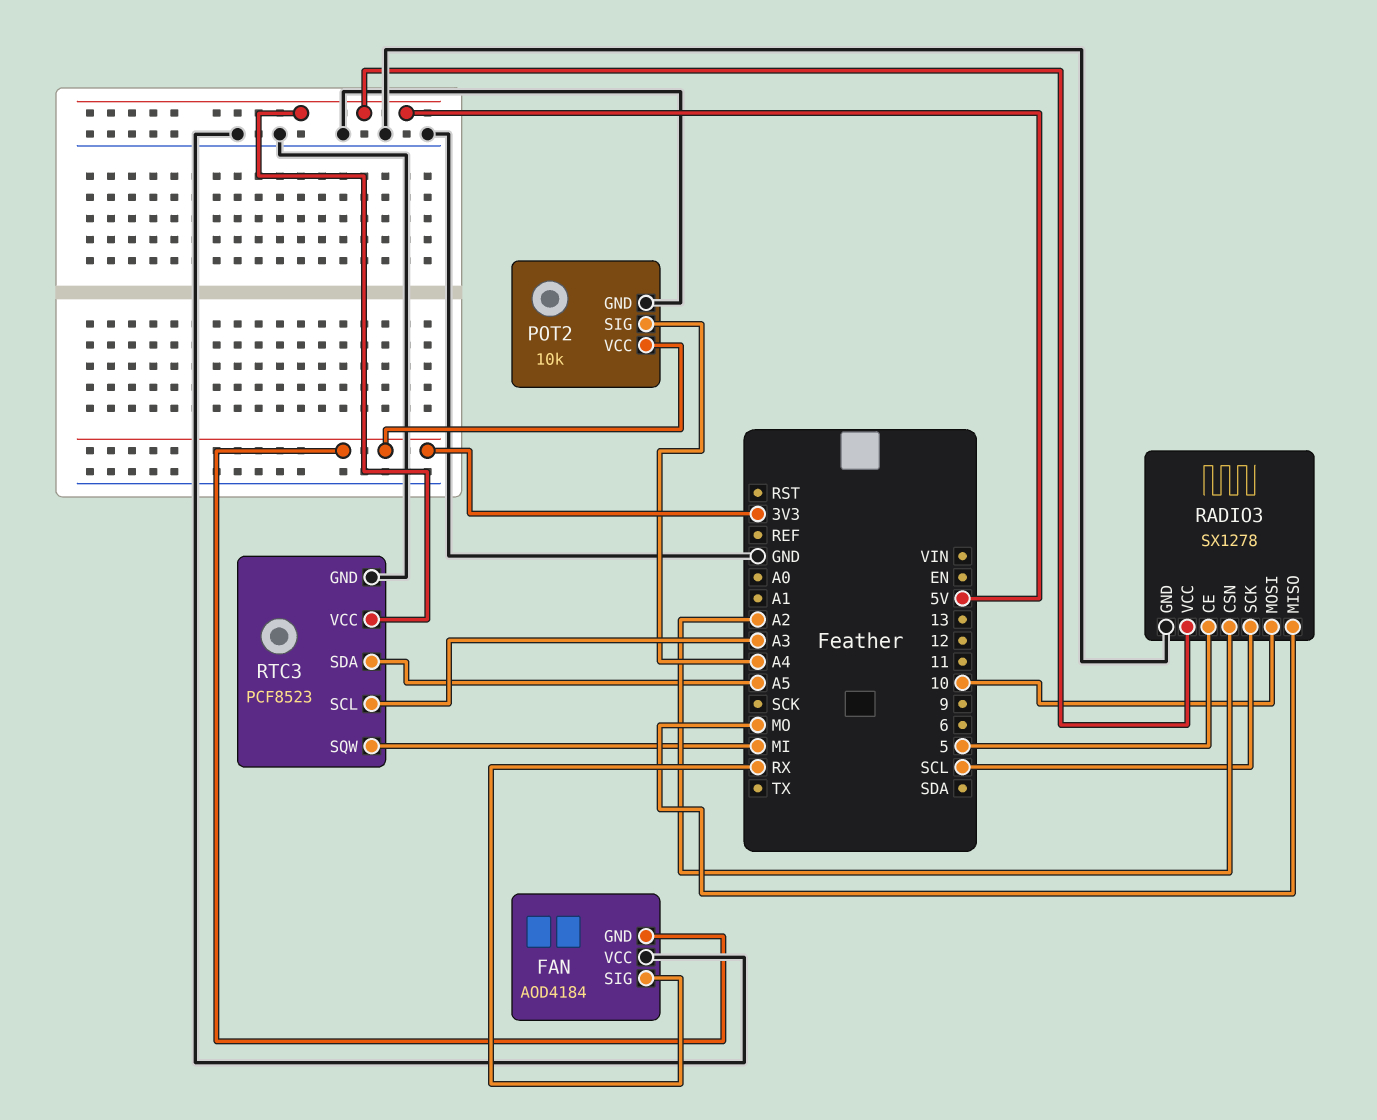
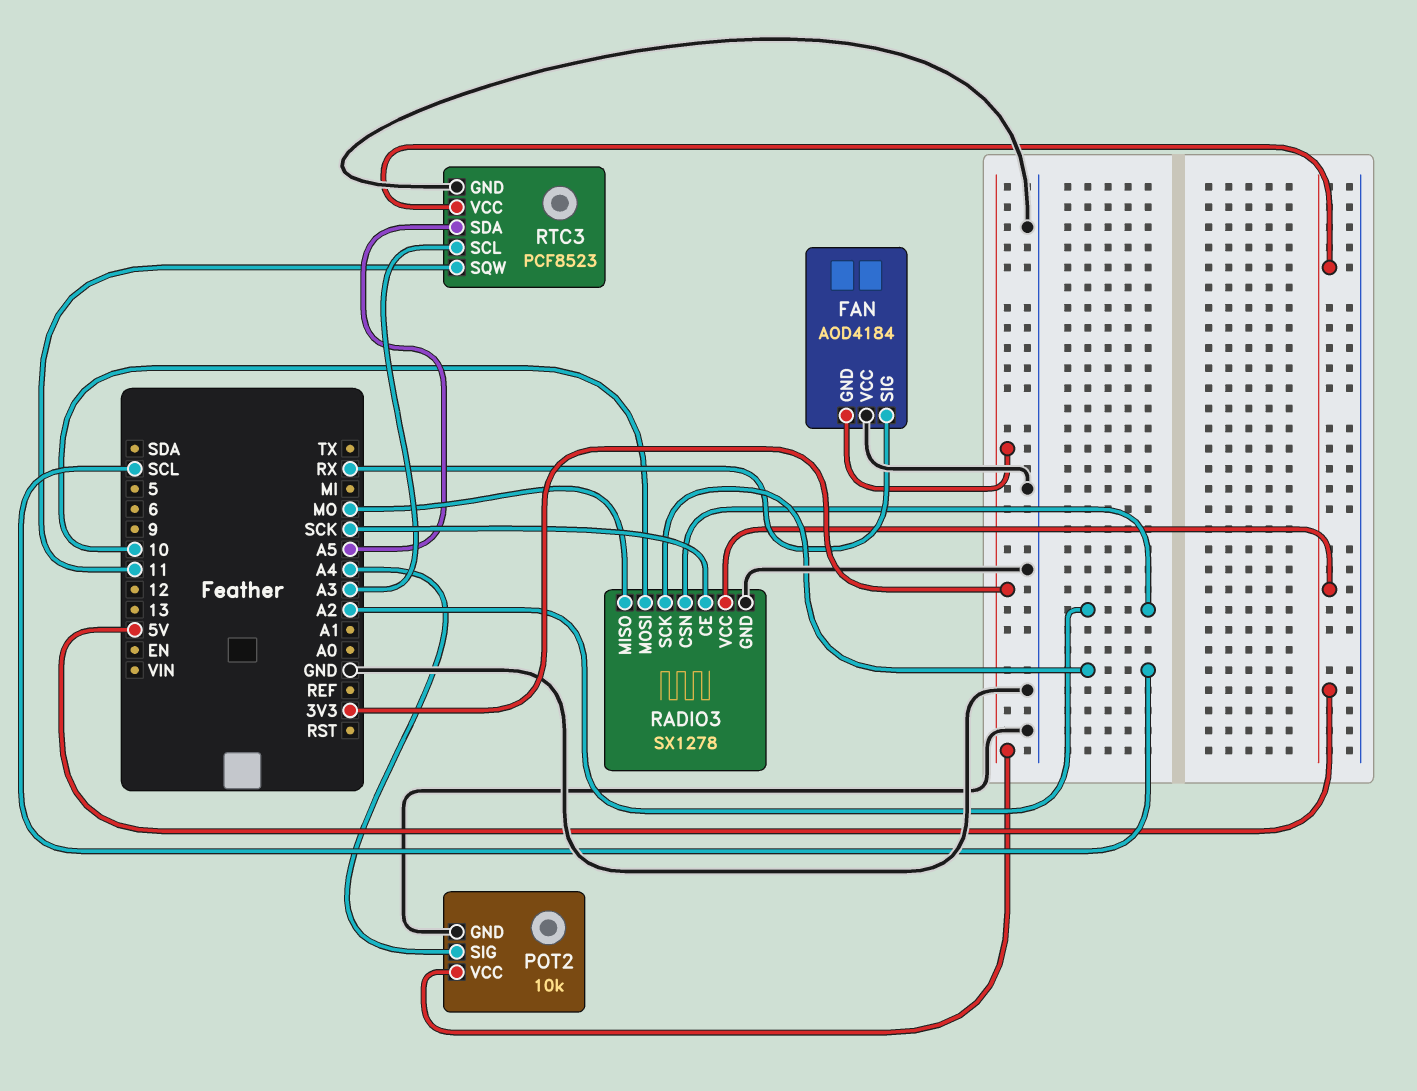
RADIO3 pin CE: 5 -> SCK
RTC3 pin SQW: MI -> 11

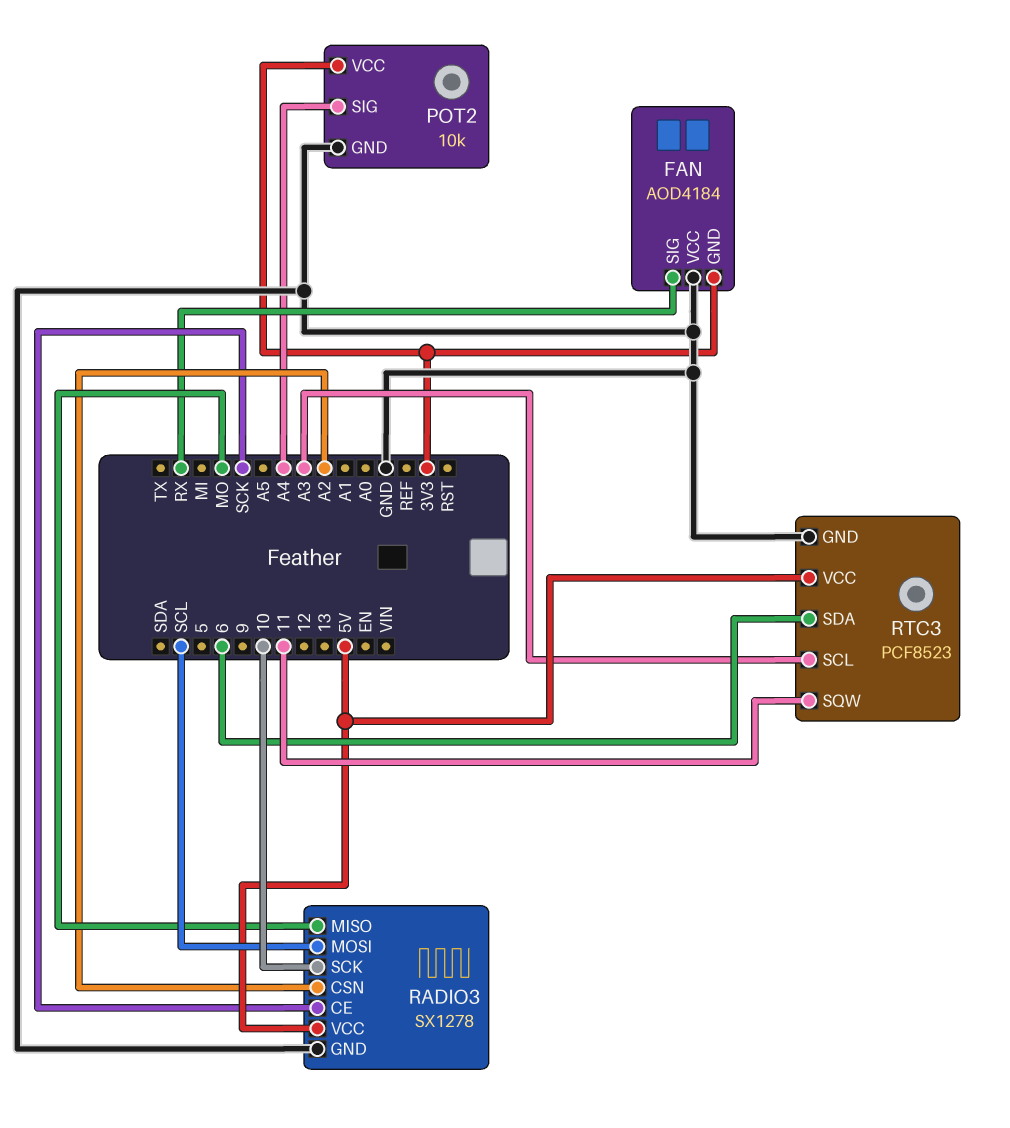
RADIO3 pin MOSI: 10 -> SCL
RADIO3 pin SCK: SCL -> 10
RTC3 pin SDA: A5 -> 6

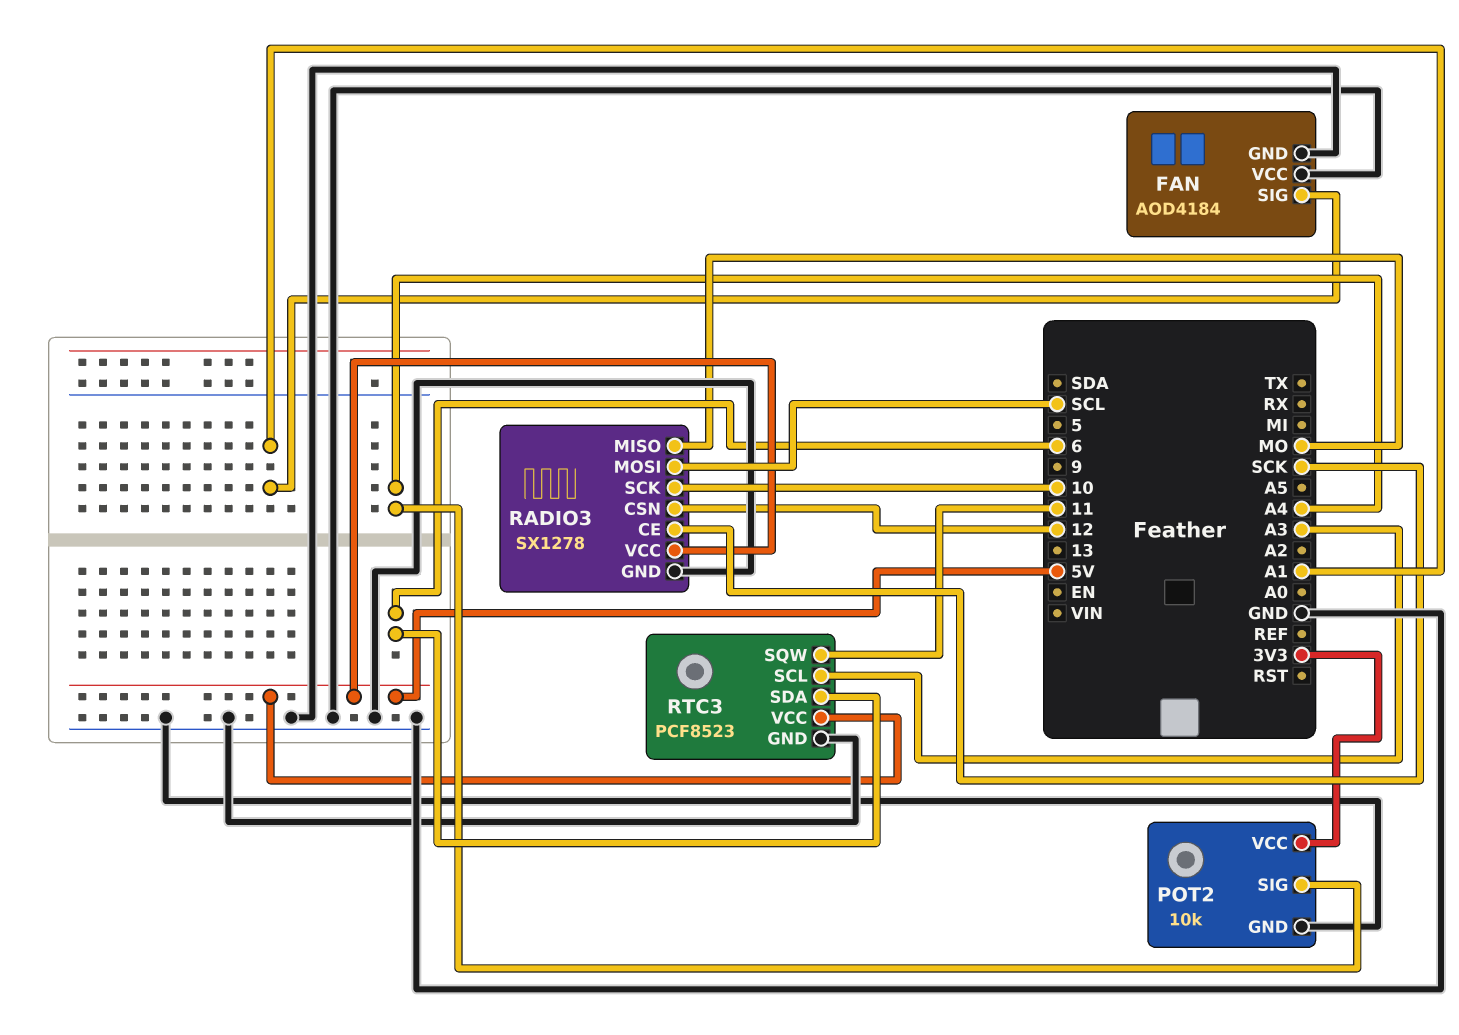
FAN pin GND: 3V3 -> GND
FAN pin SIG: RX -> A1
RADIO3 pin CSN: A2 -> 12

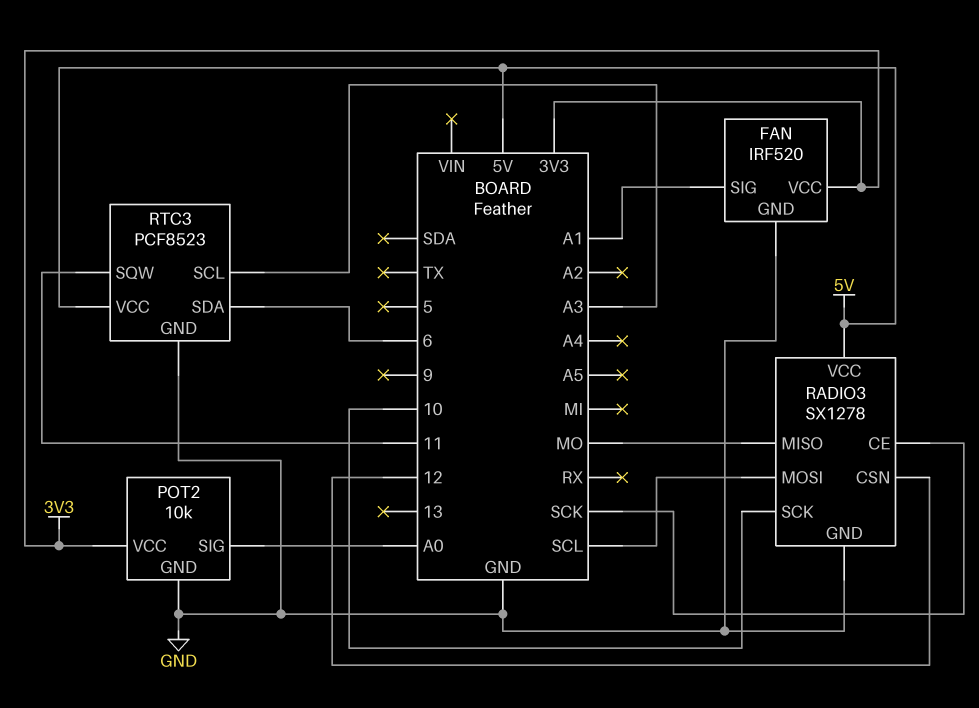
FAN: AOD4184 -> IRF520
FAN pin VCC: GND -> 3V3
POT2 pin SIG: A4 -> A0

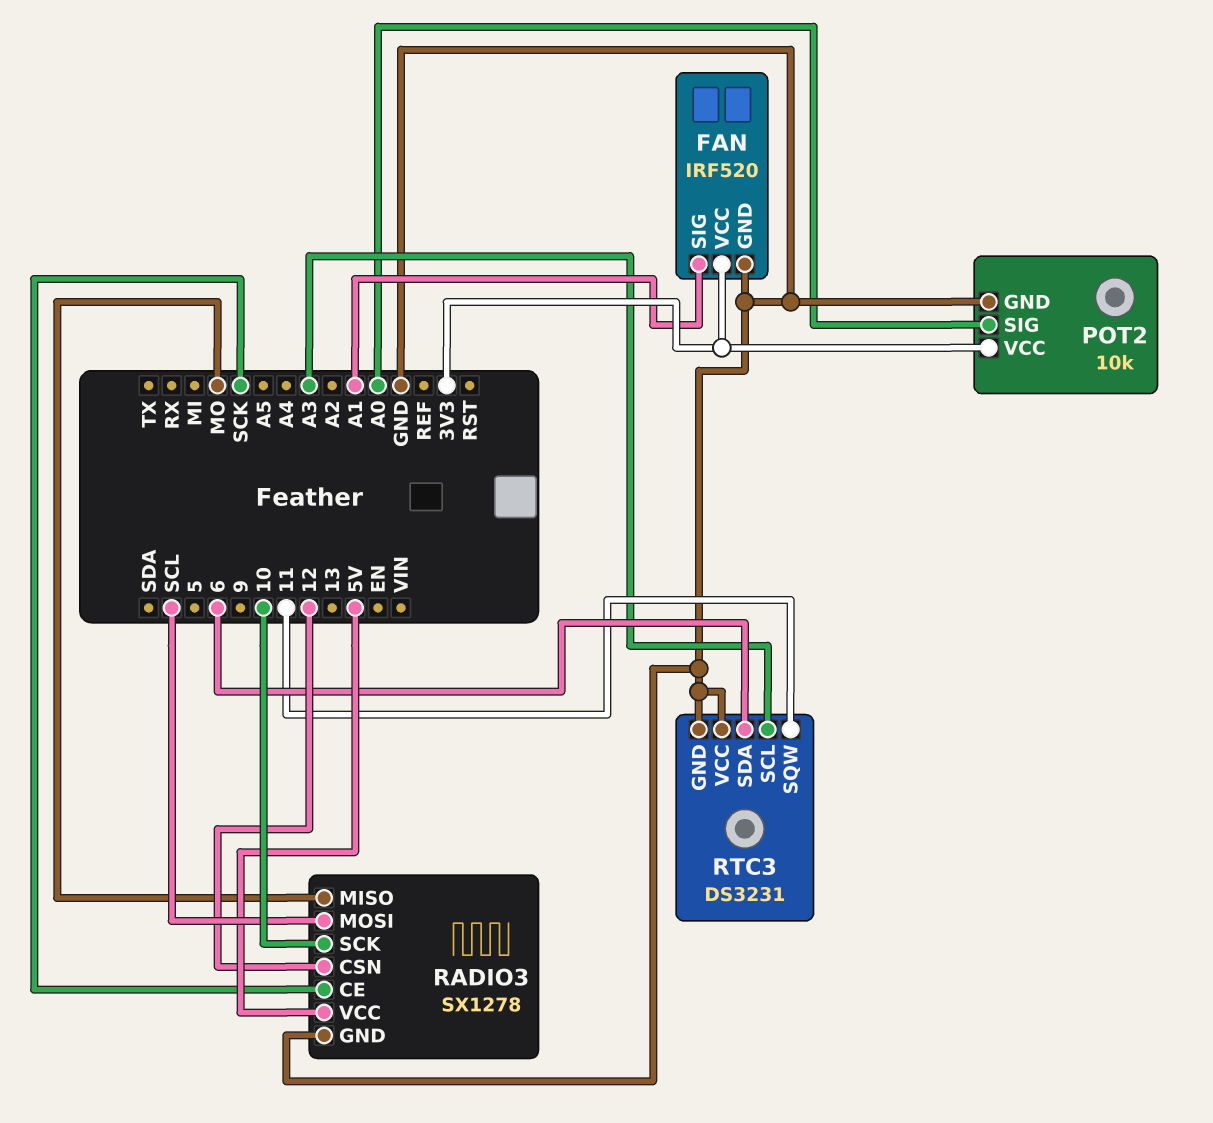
RTC3: PCF8523 -> DS3231
RTC3 pin VCC: 5V -> GND

